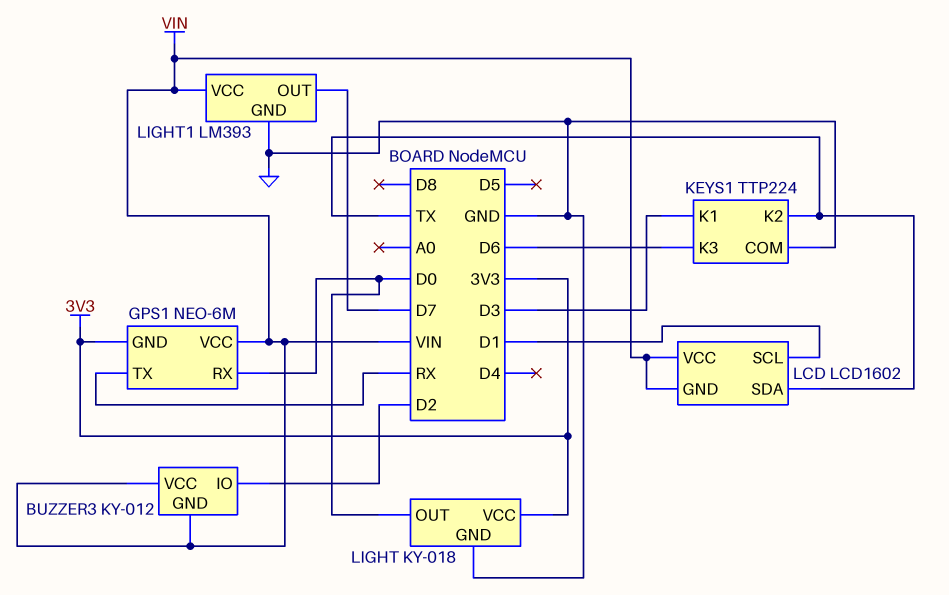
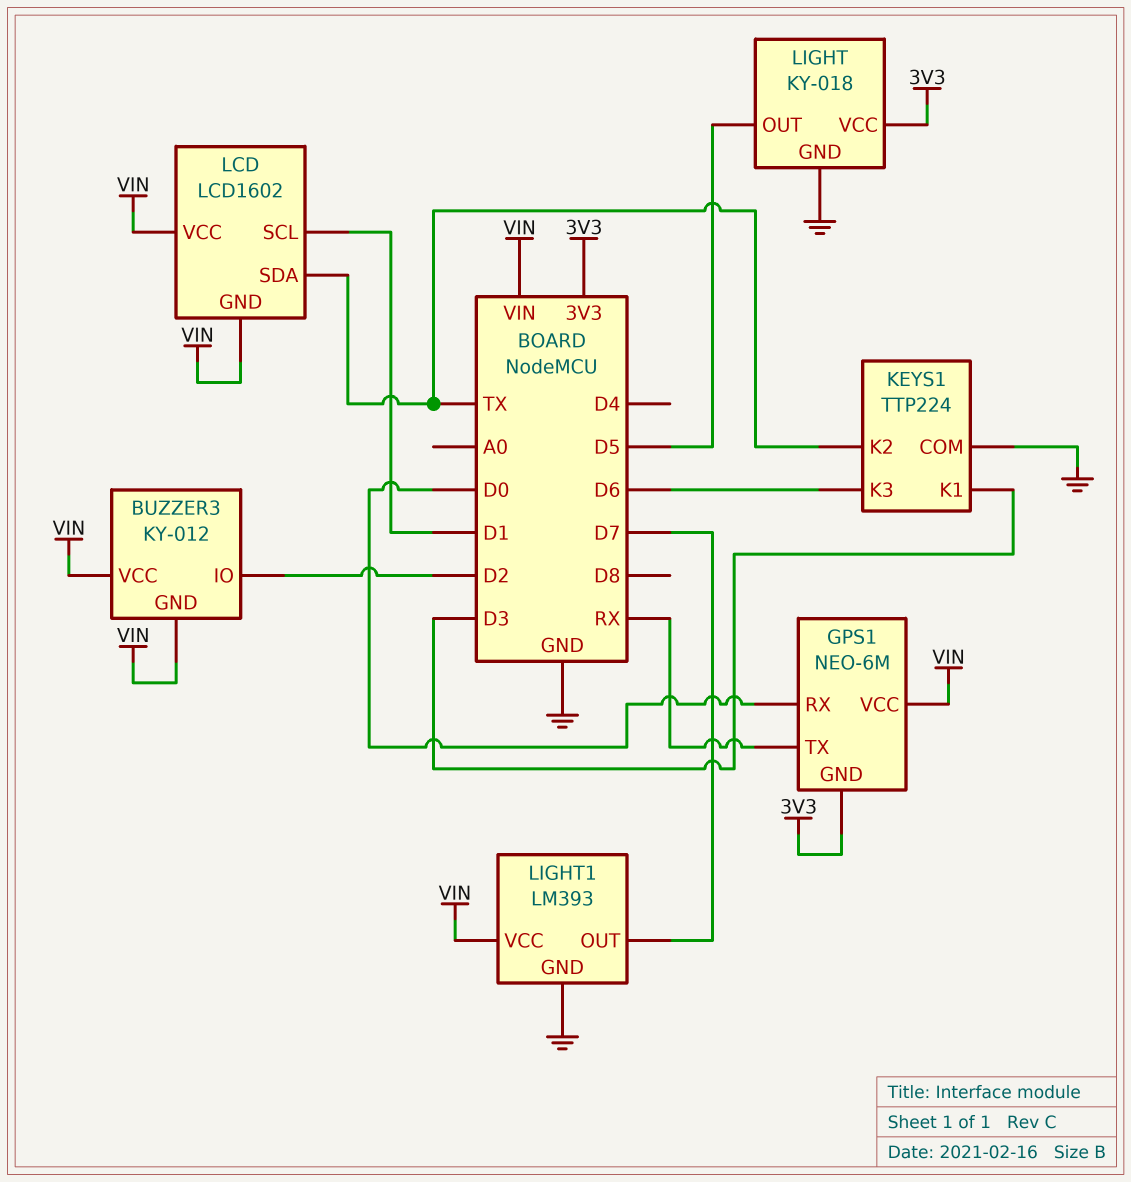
LIGHT pin OUT: D0 -> D5

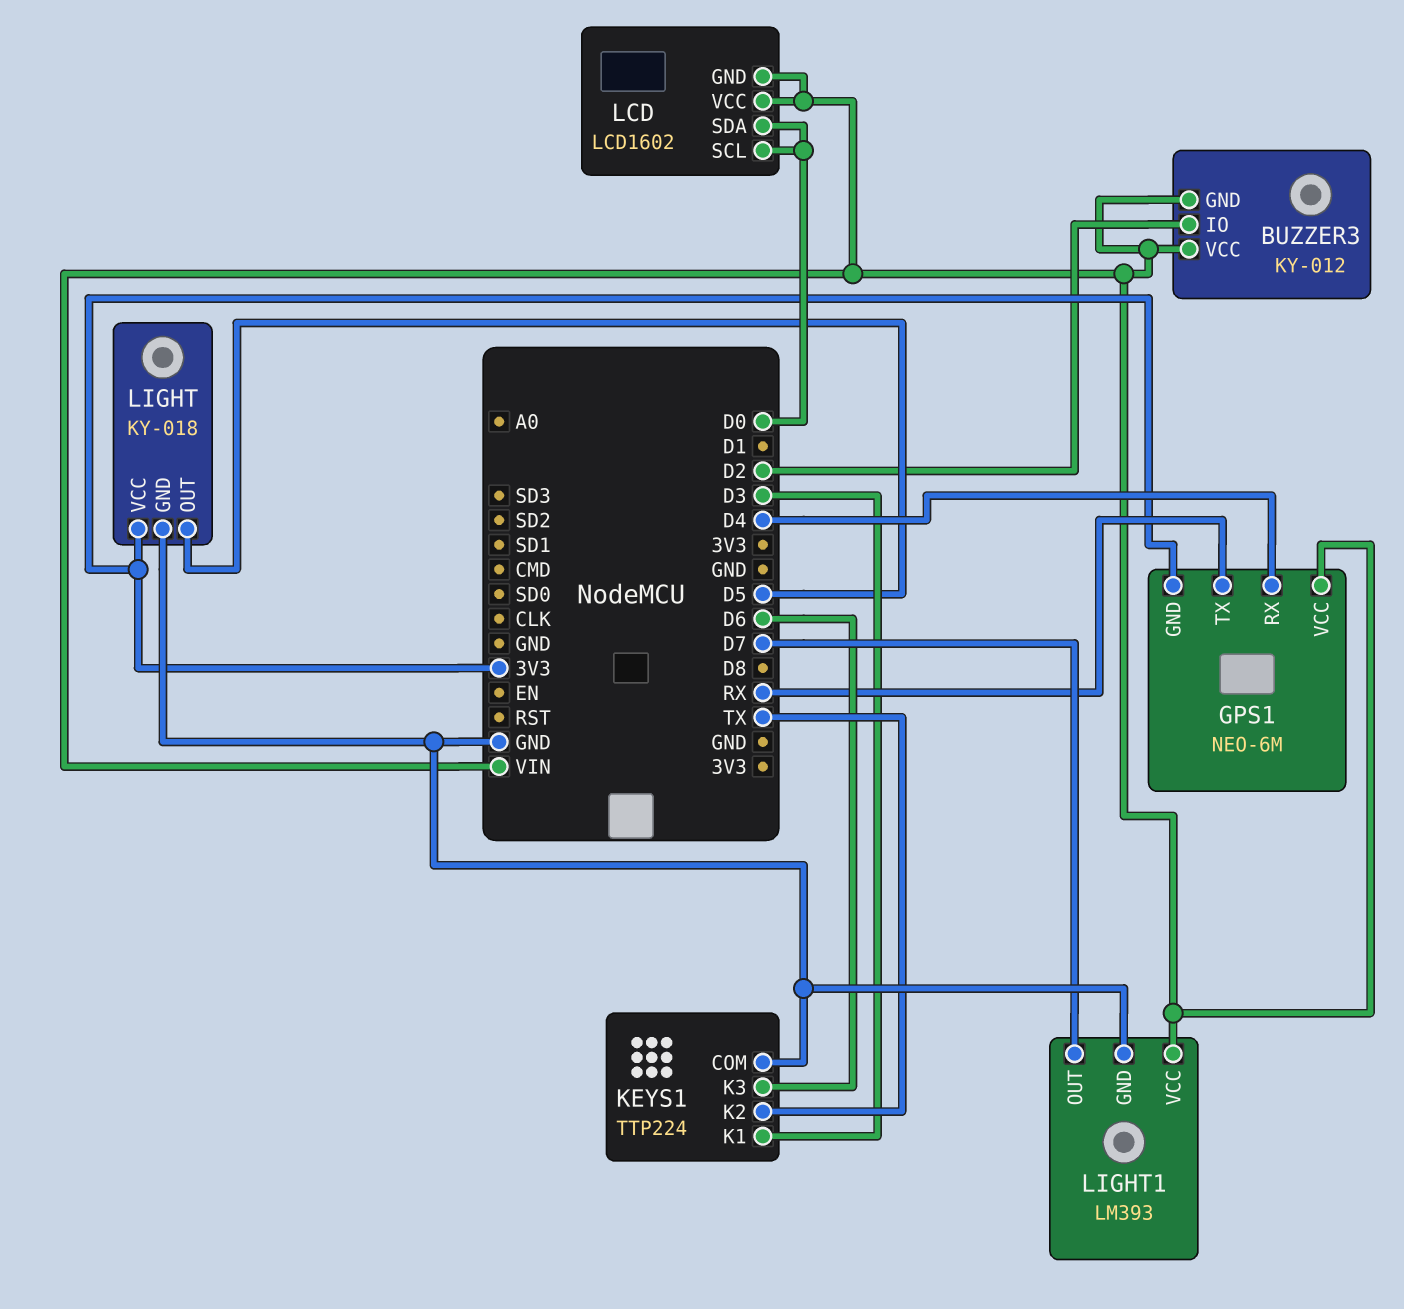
GPS1 pin RX: D0 -> D4
LCD pin SCL: D1 -> D0
LCD pin SDA: TX -> D0

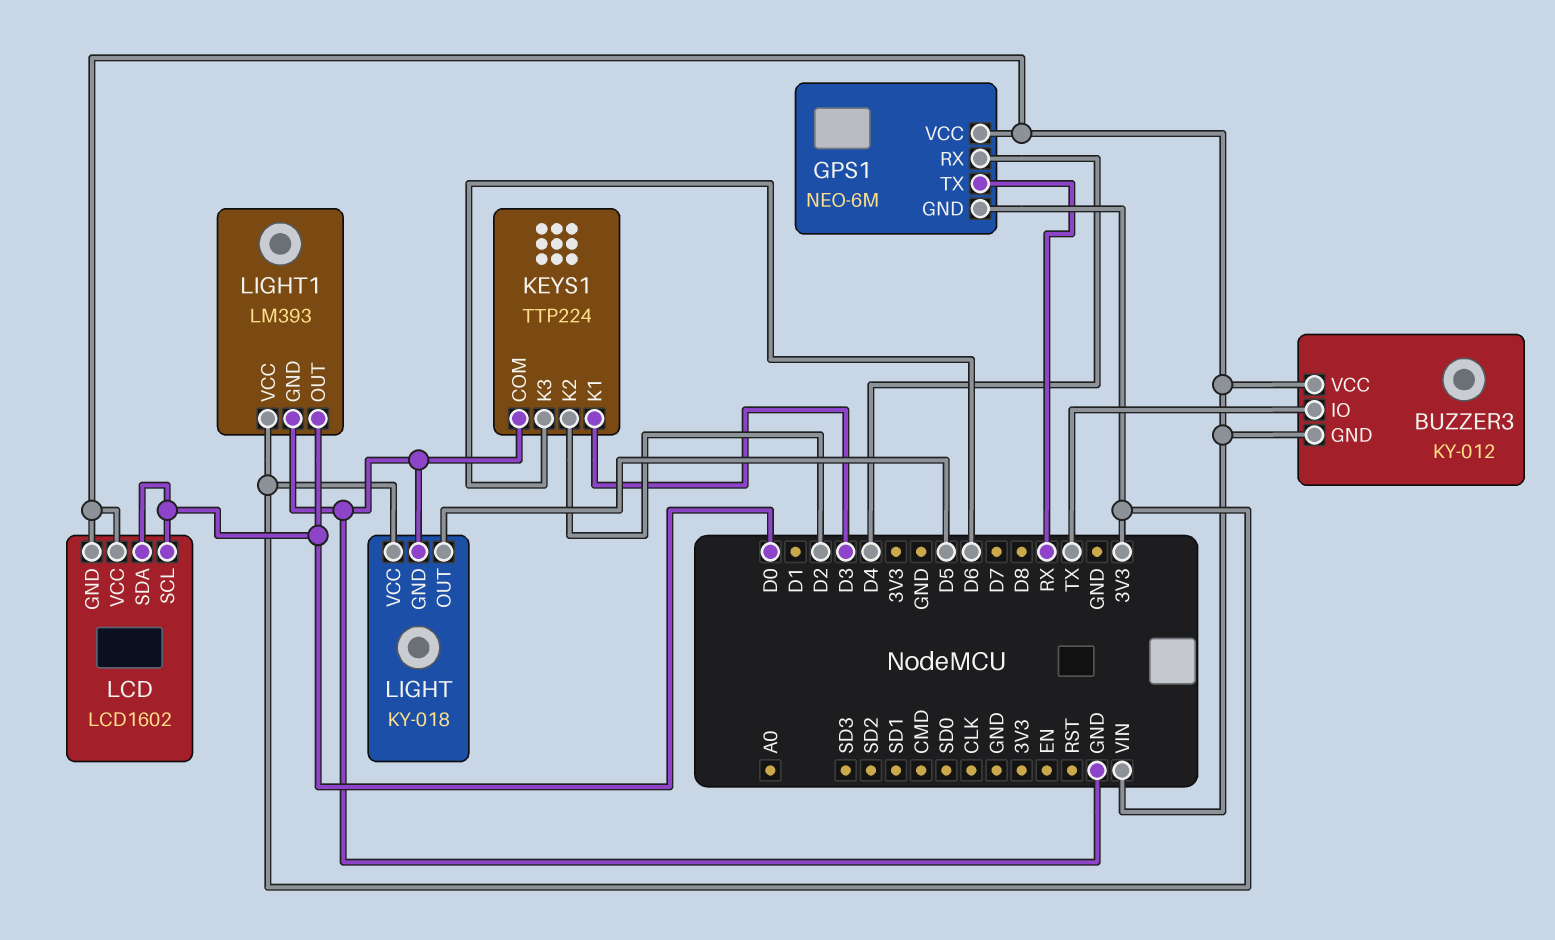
BUZZER3 pin IO: D2 -> TX
KEYS1 pin K2: TX -> D2
LIGHT1 pin OUT: D7 -> D0
LIGHT1 pin VCC: VIN -> 3V3

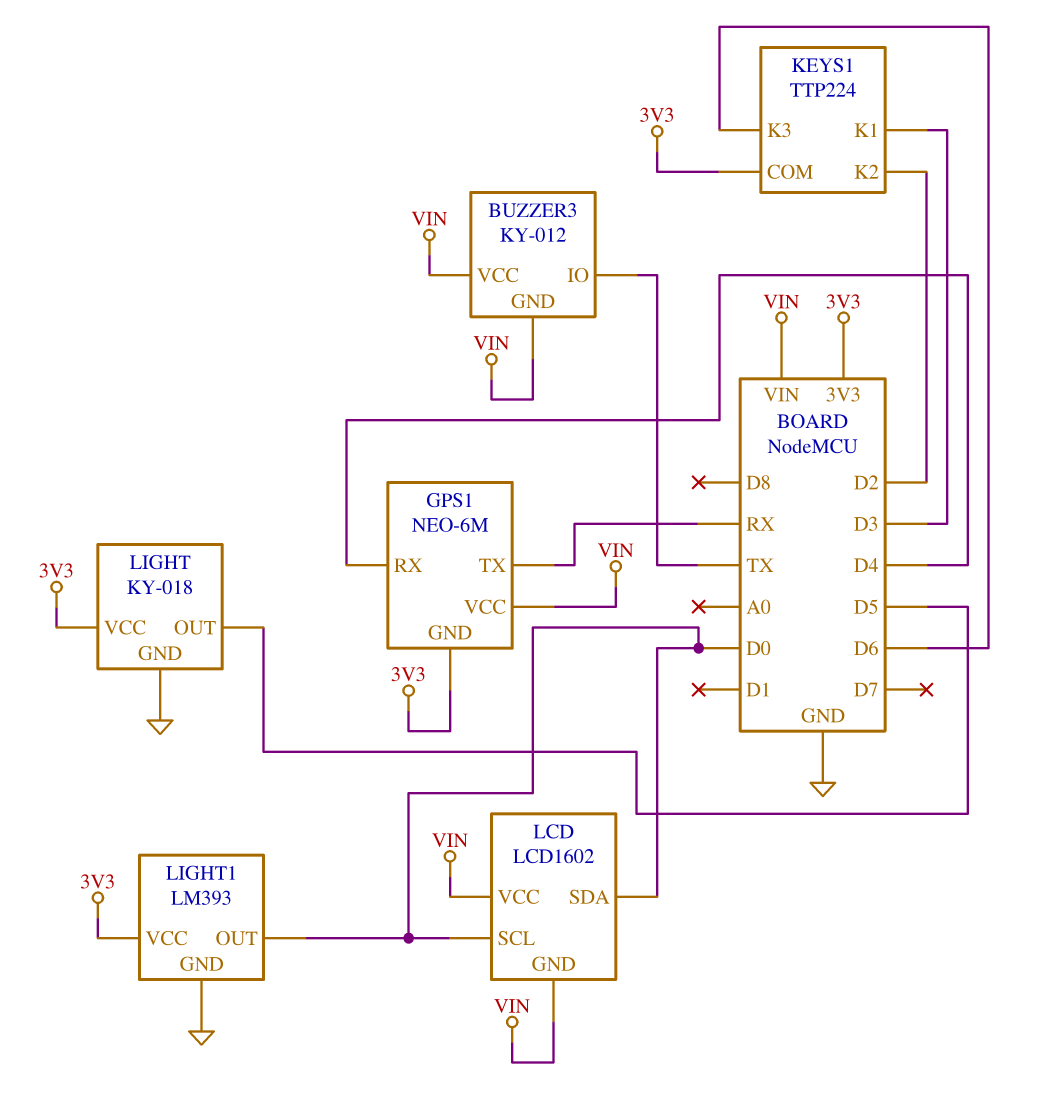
KEYS1 pin COM: GND -> 3V3

